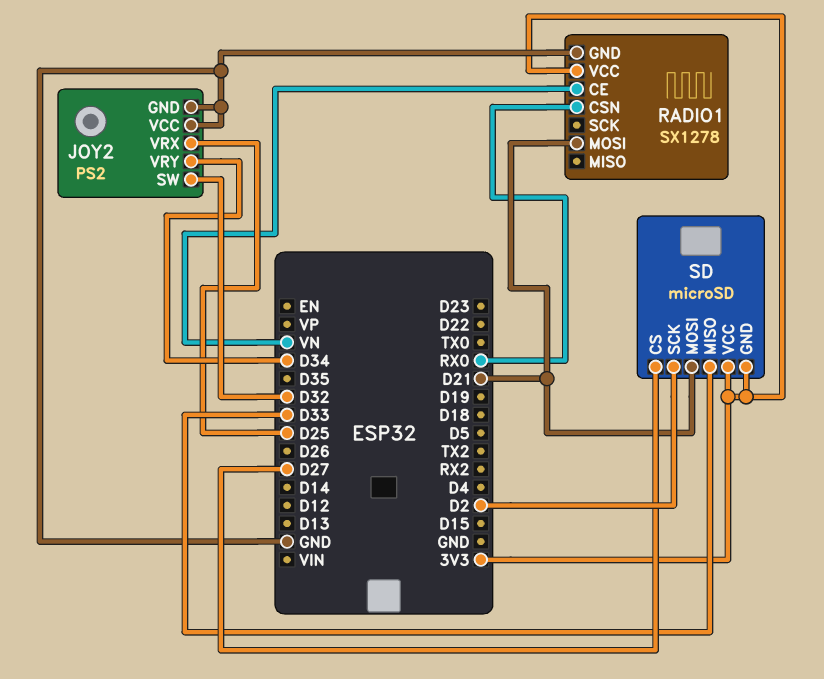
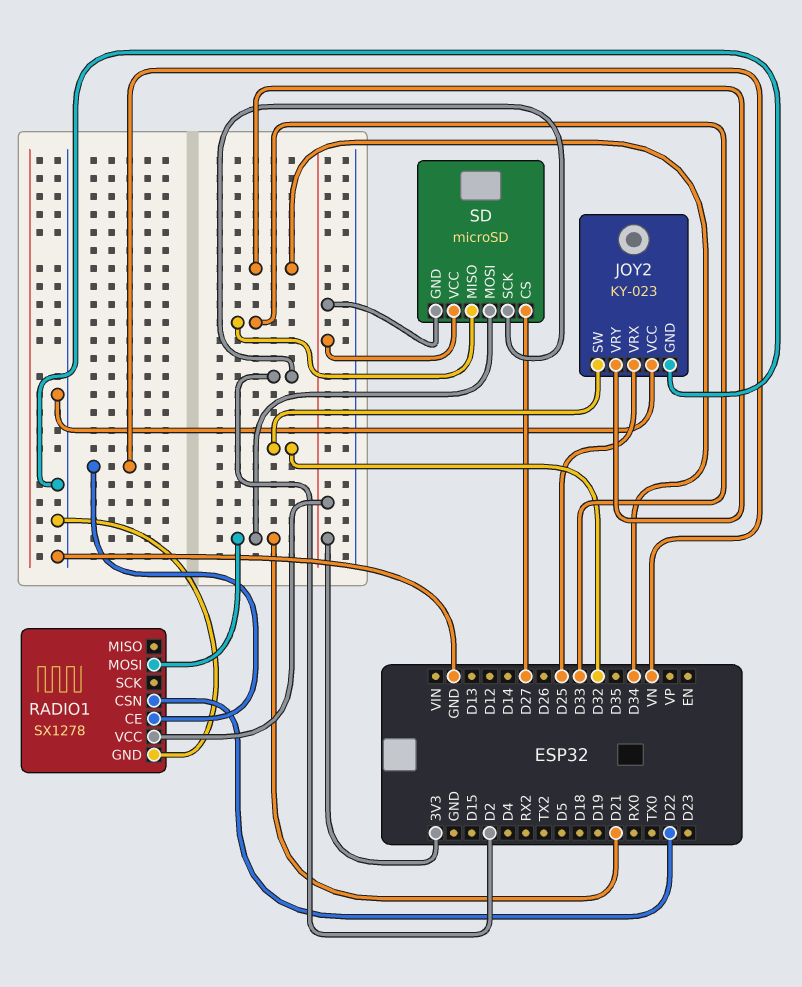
JOY2: PS2 -> KY-023
RADIO1 pin CSN: RX0 -> D22

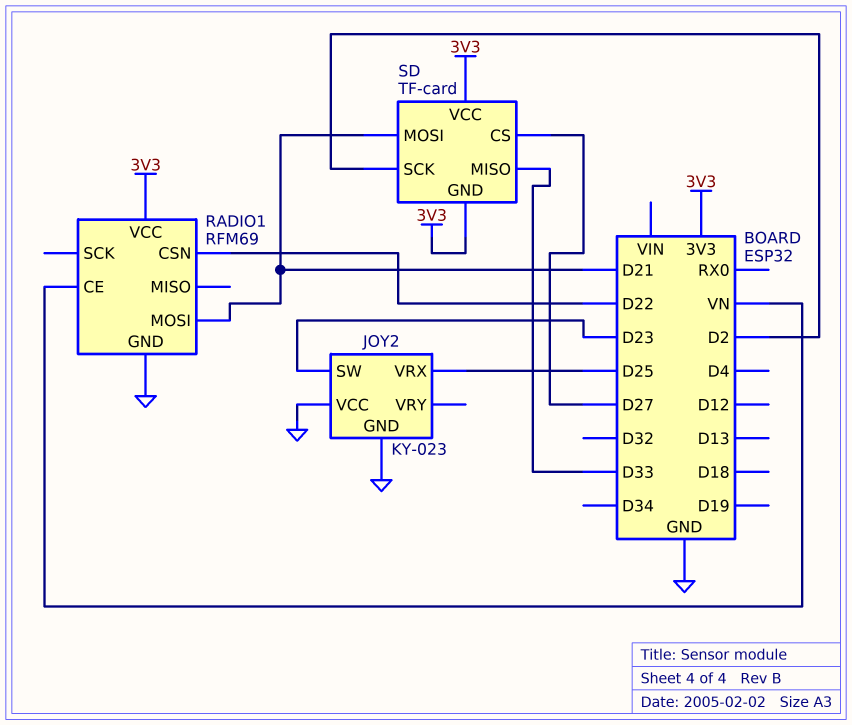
JOY2 pin SW: D32 -> D23
JOY2 pin VRY: D34 -> none
RADIO1: SX1278 -> RFM69
SD: microSD -> TF-card

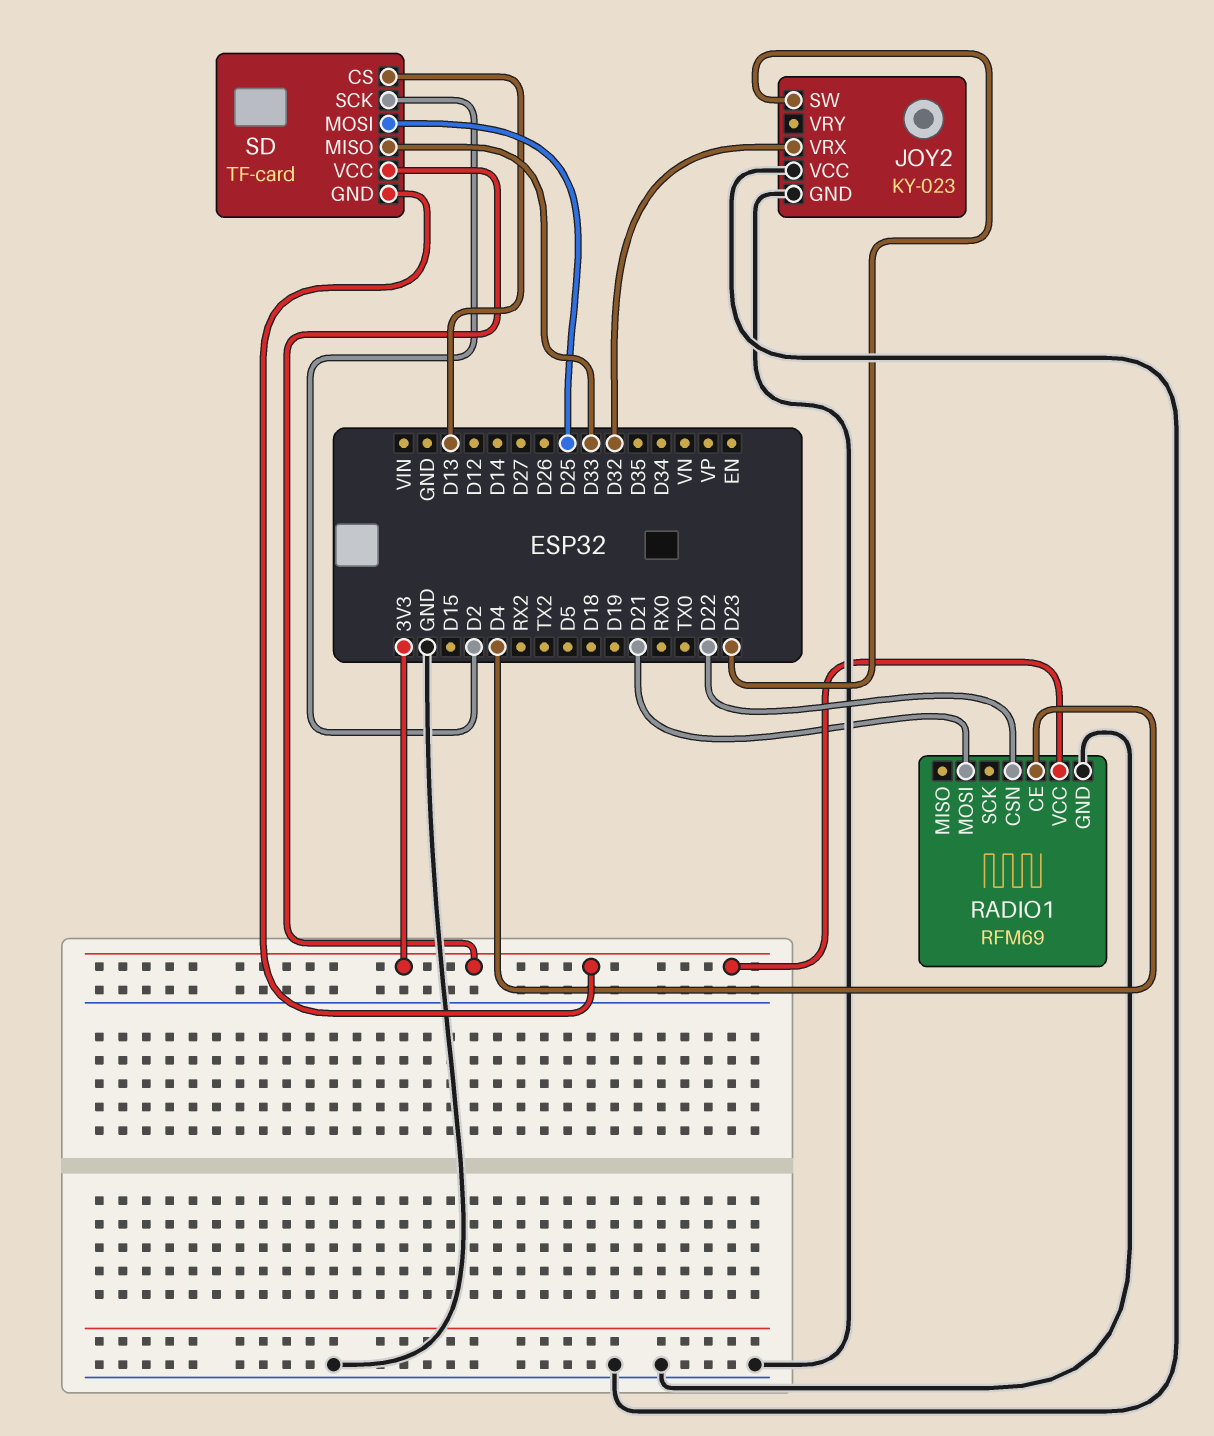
JOY2 pin VRX: D25 -> D32
RADIO1 pin CE: VN -> D4
SD pin CS: D27 -> D13
SD pin MOSI: D21 -> D25

